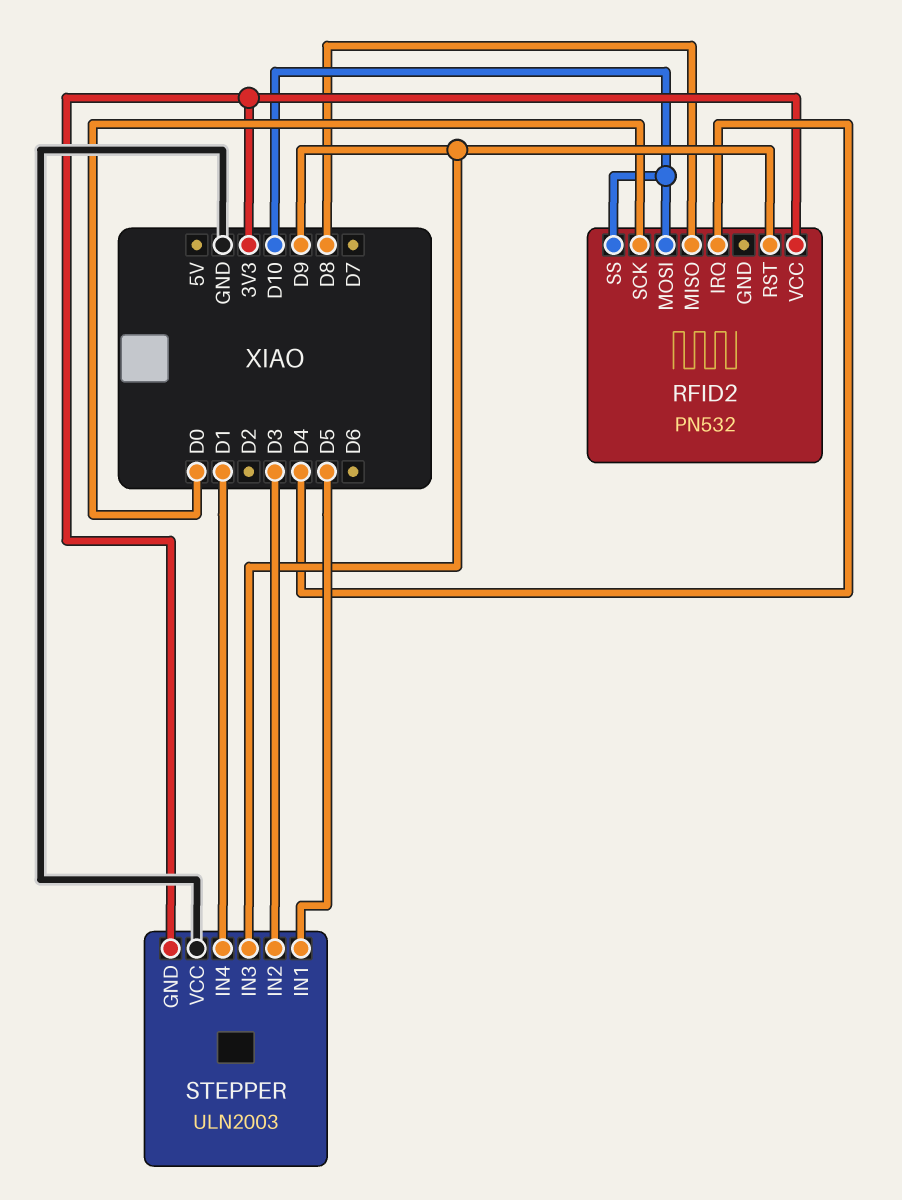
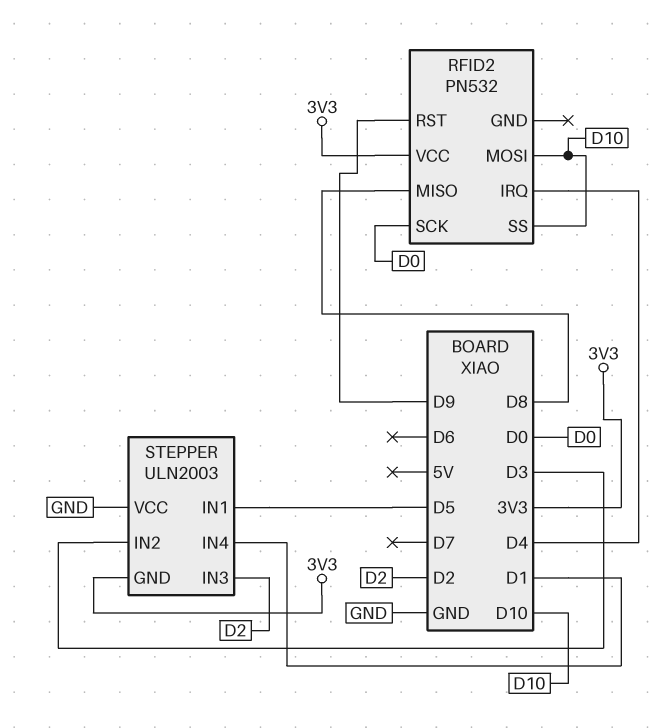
STEPPER pin IN3: D9 -> D2

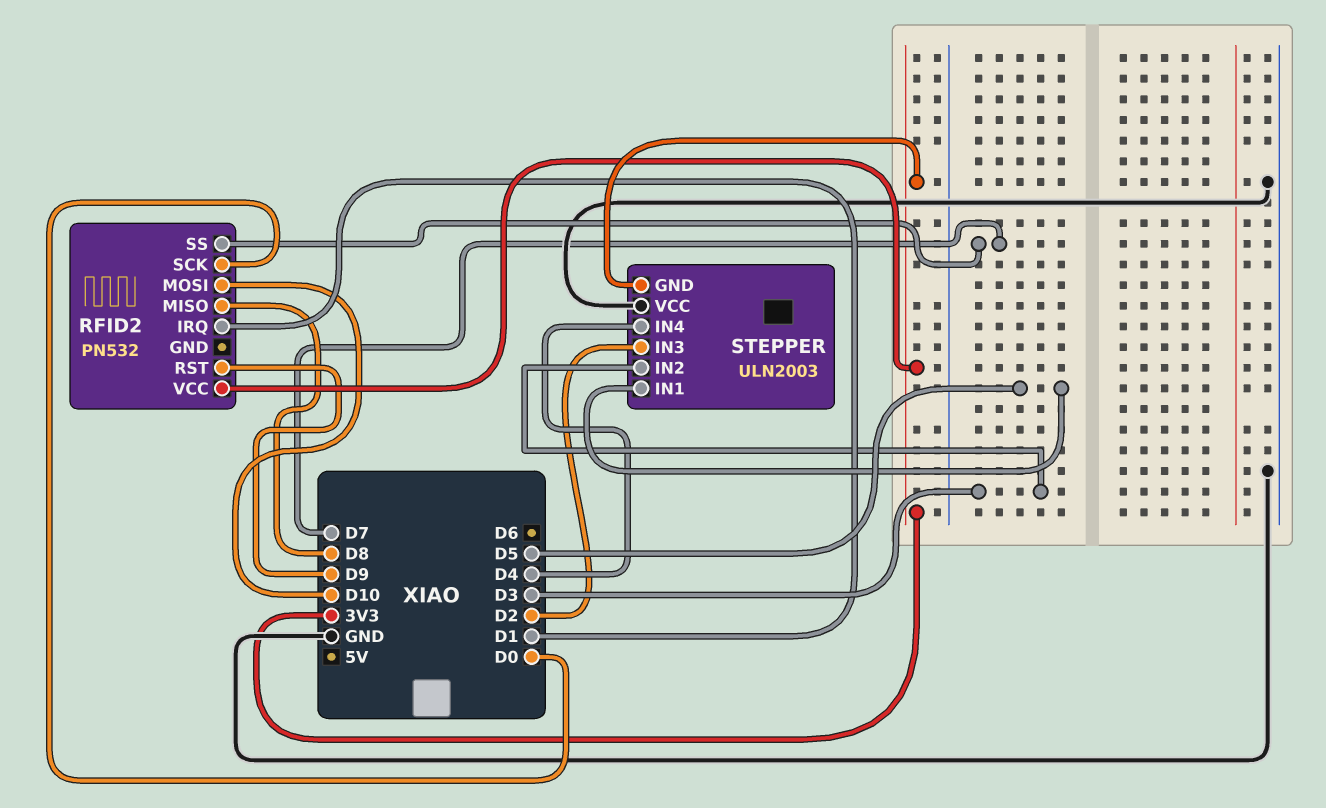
RFID2 pin IRQ: D4 -> D1
RFID2 pin SS: D10 -> D7
STEPPER pin IN4: D1 -> D4

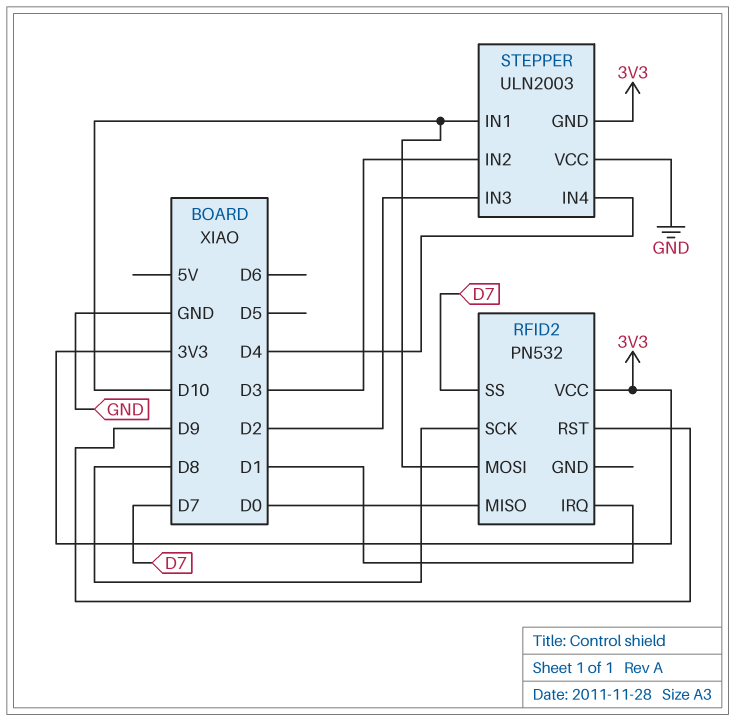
RFID2 pin MISO: D8 -> D0
RFID2 pin SCK: D0 -> D8
STEPPER pin IN1: D5 -> D10

